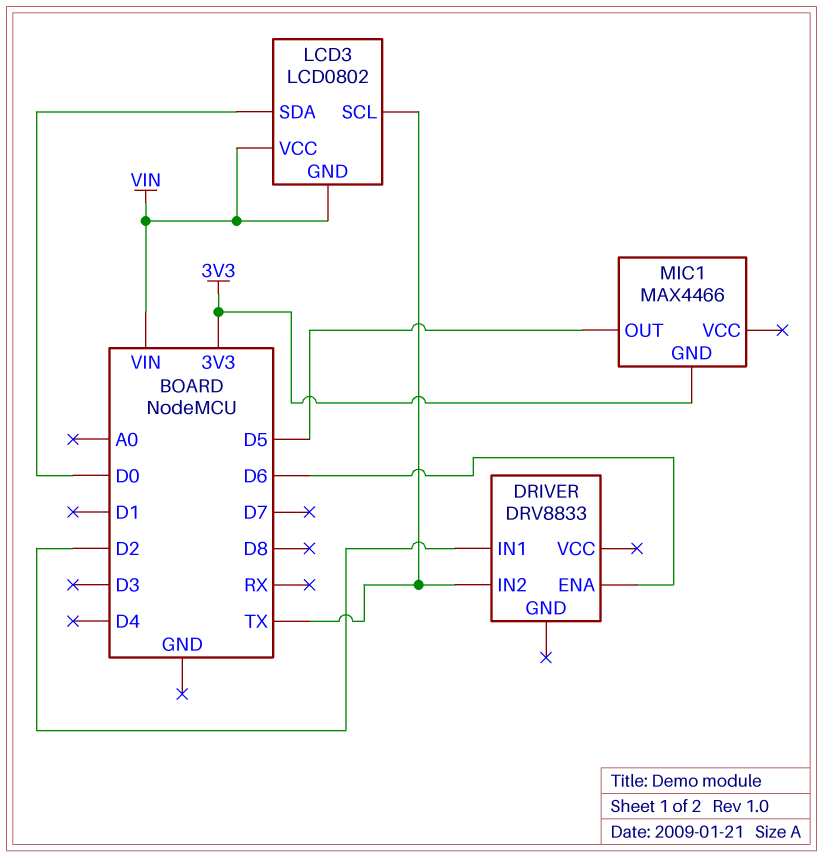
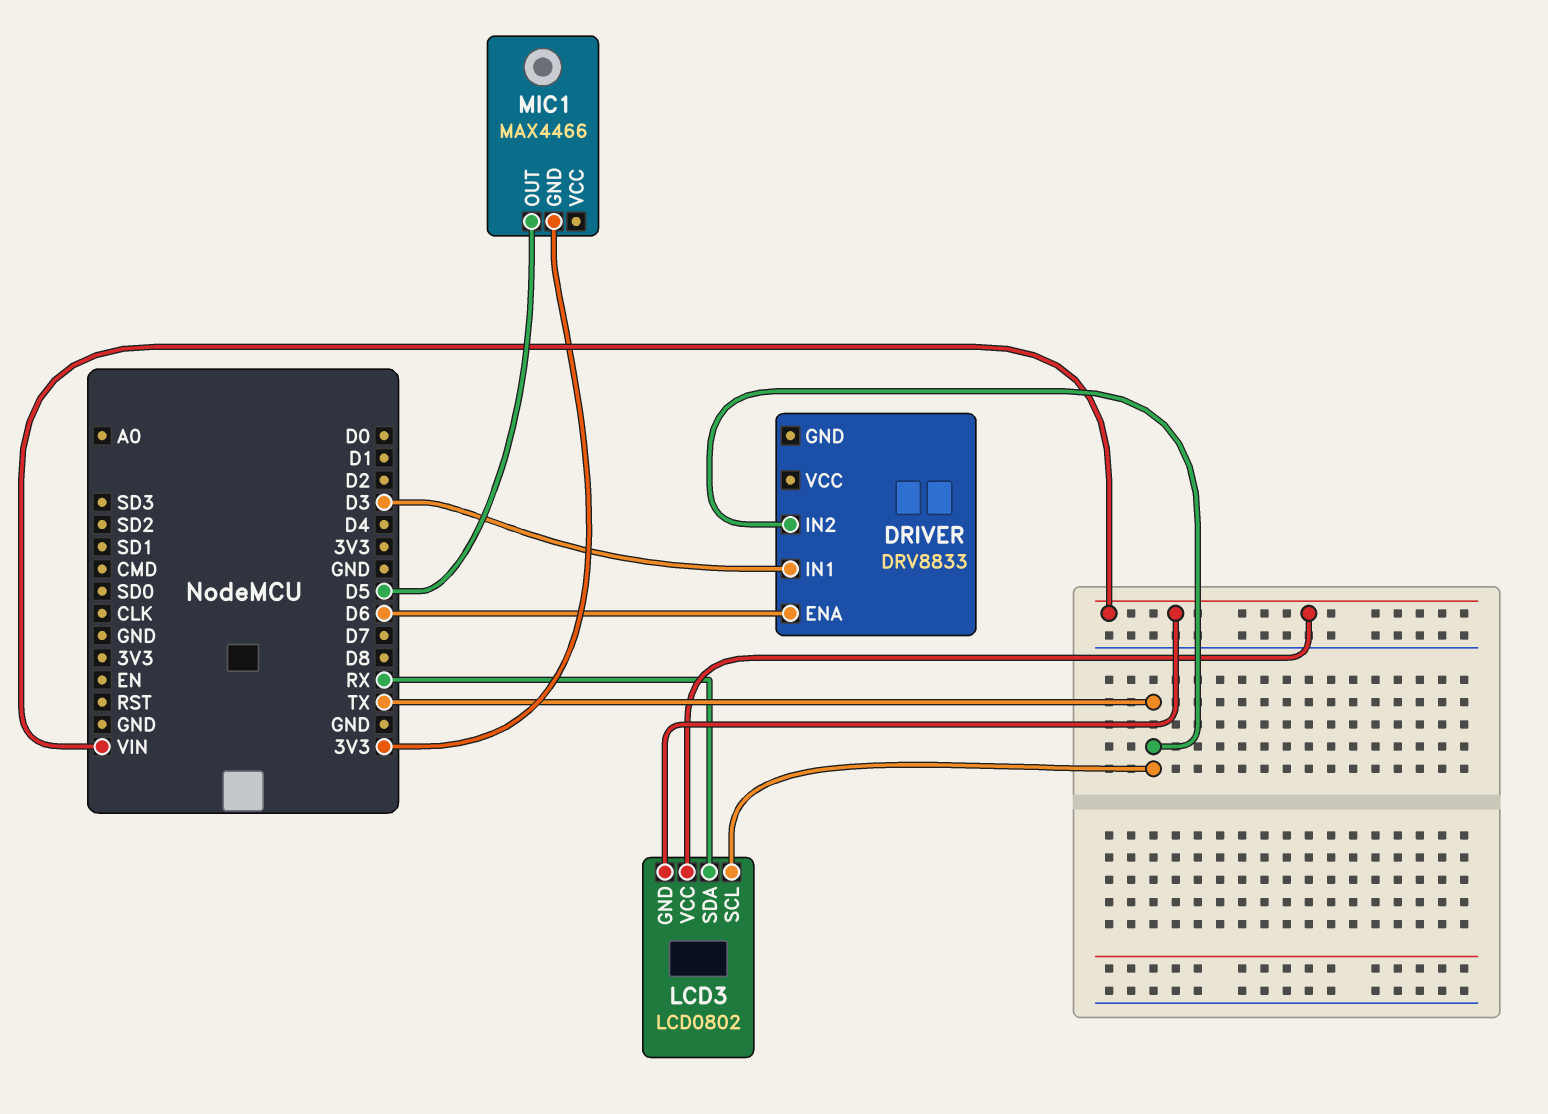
DRIVER pin IN1: D2 -> D3
LCD3 pin SDA: D0 -> RX

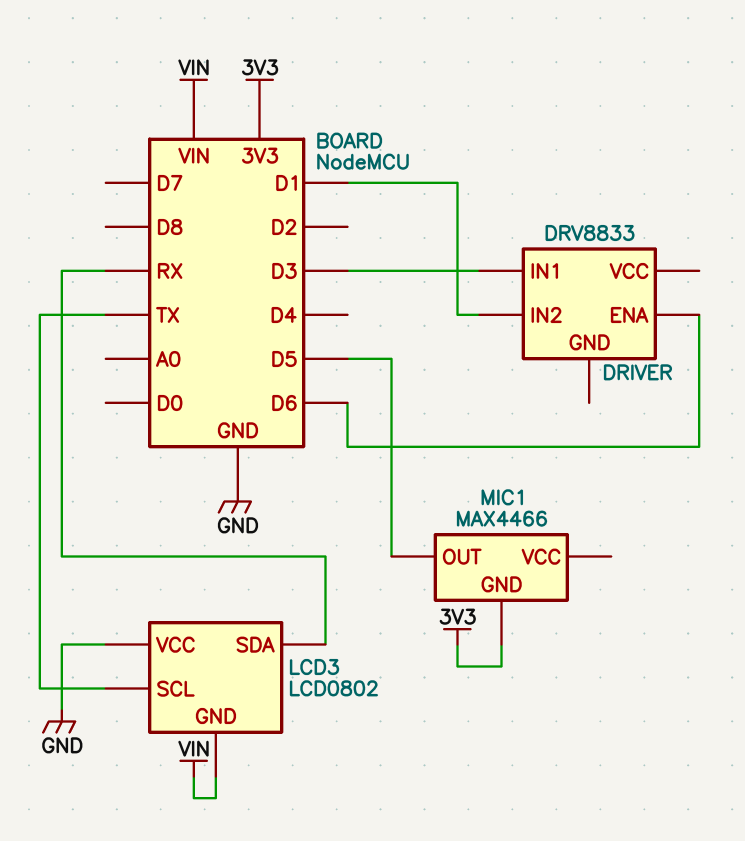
DRIVER pin IN2: TX -> D1
LCD3 pin VCC: VIN -> GND

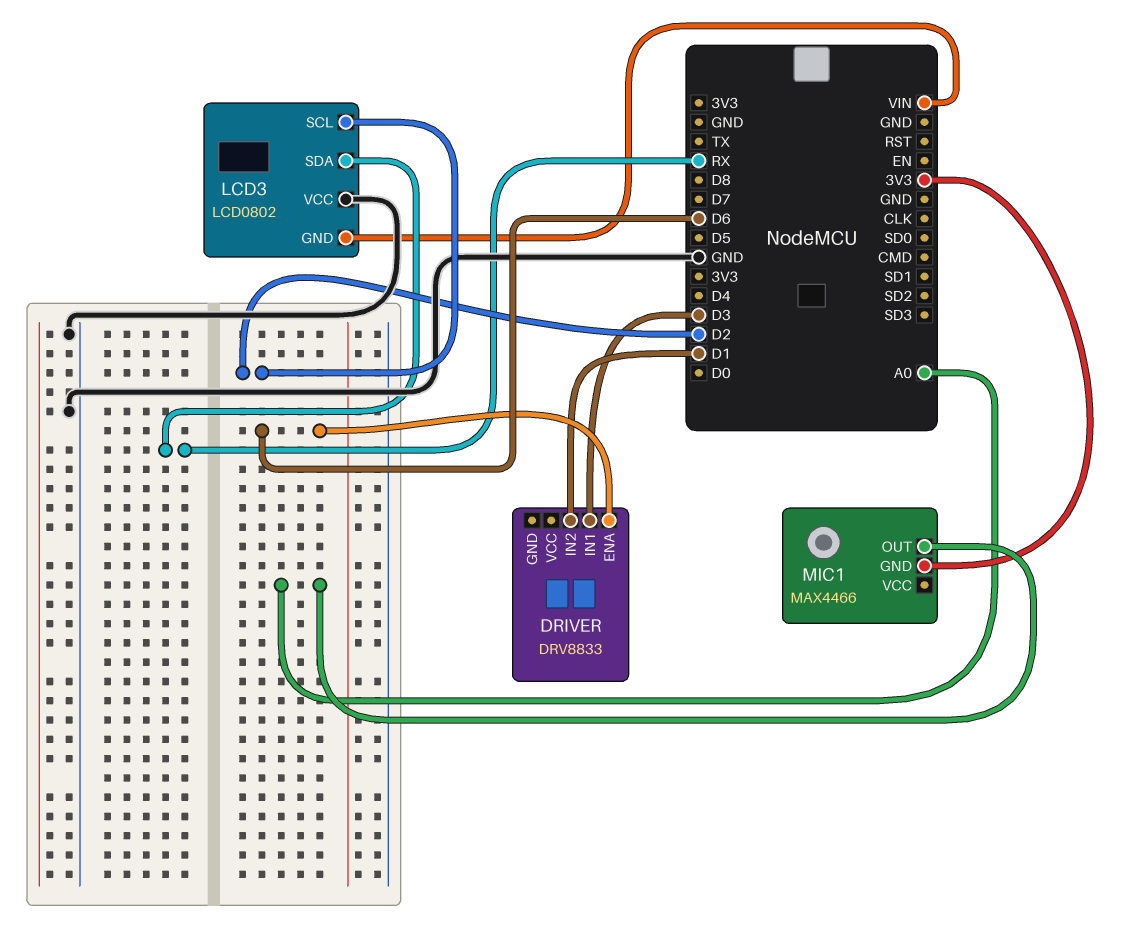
LCD3 pin SCL: TX -> D2
MIC1 pin OUT: D5 -> A0

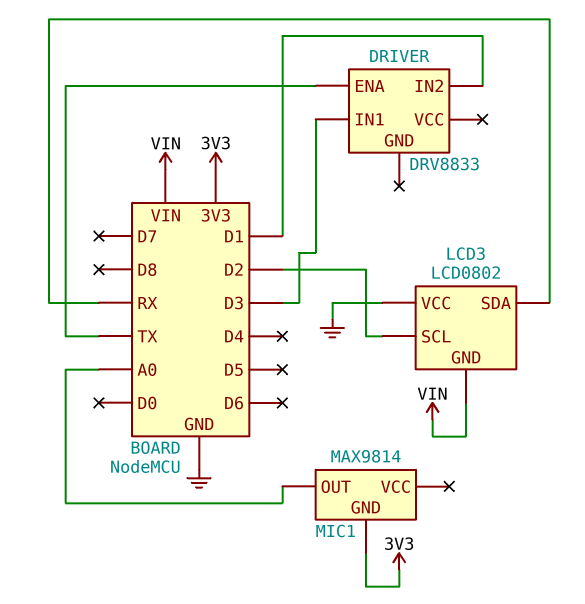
DRIVER pin ENA: D6 -> TX
MIC1: MAX4466 -> MAX9814

